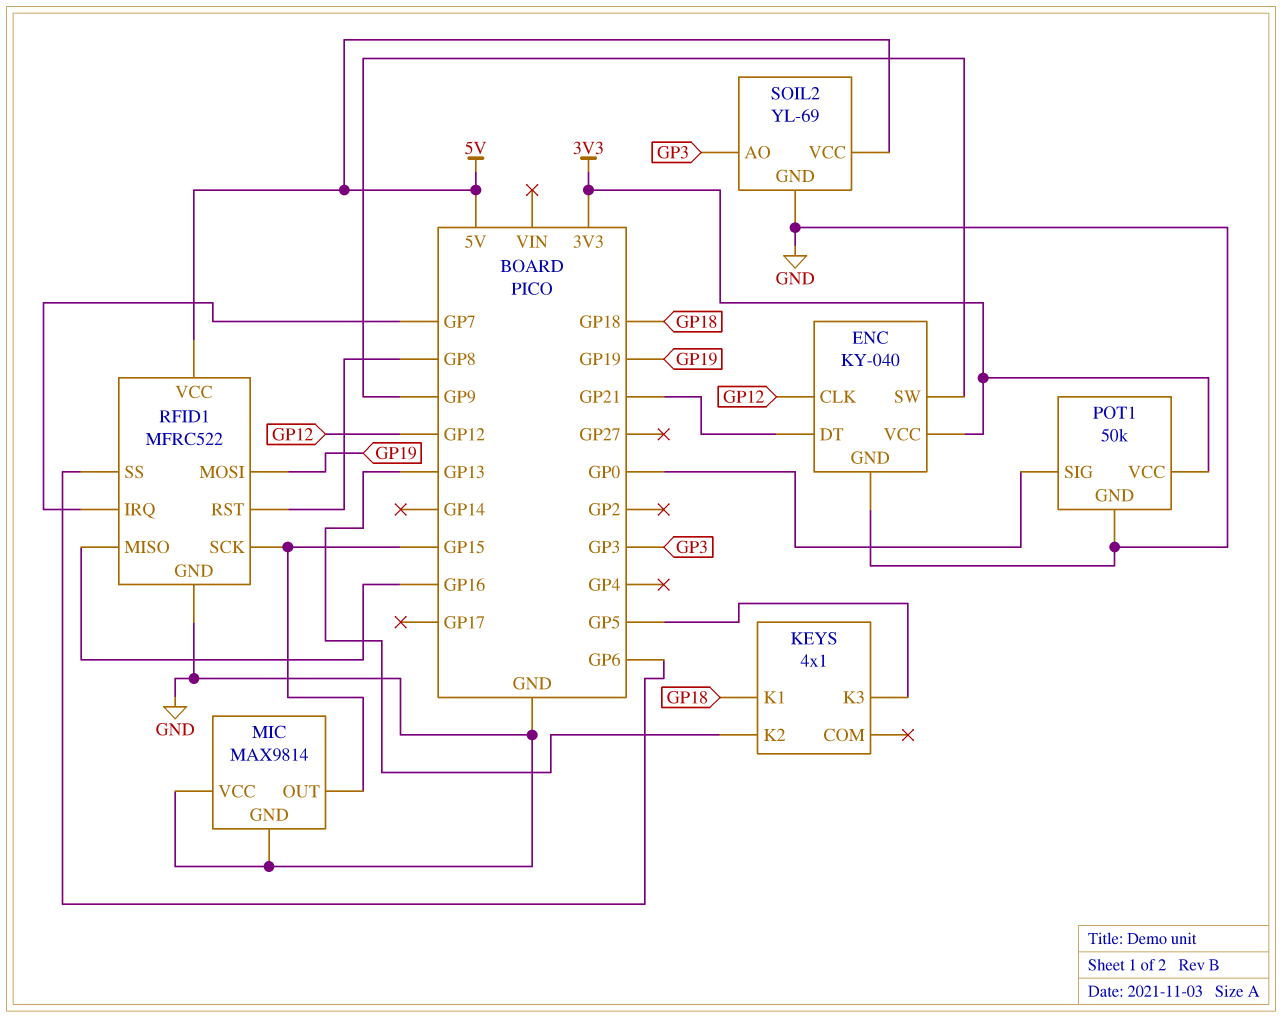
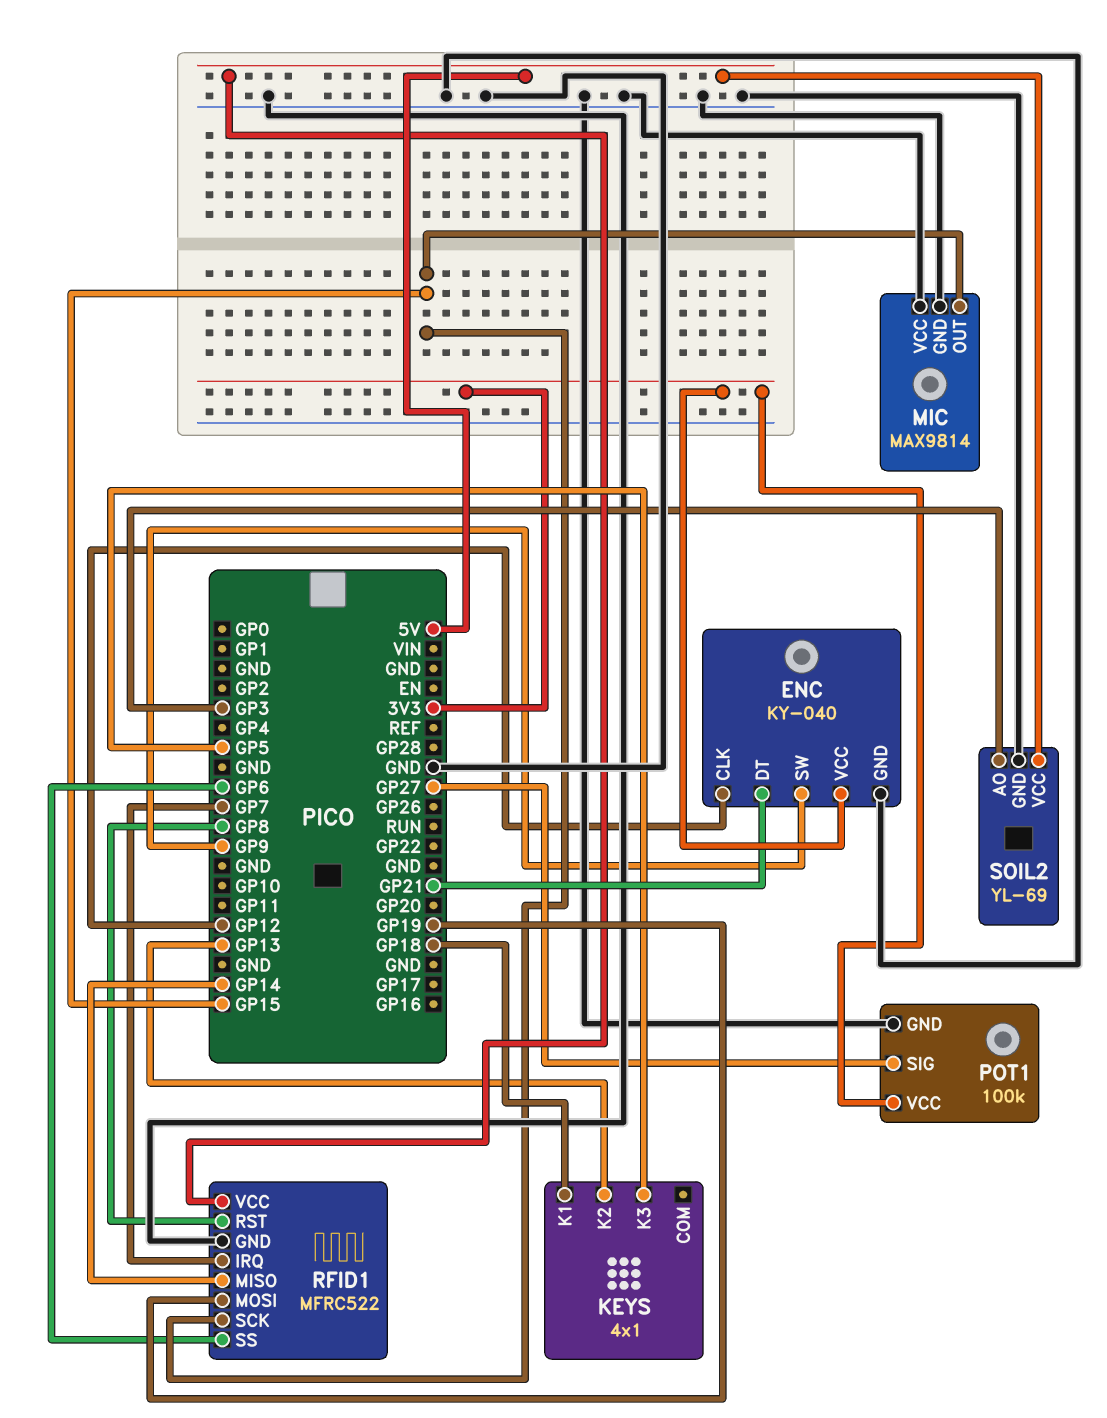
POT1: 50k -> 100k
POT1 pin SIG: GP0 -> GP27
RFID1 pin MISO: GP16 -> GP14

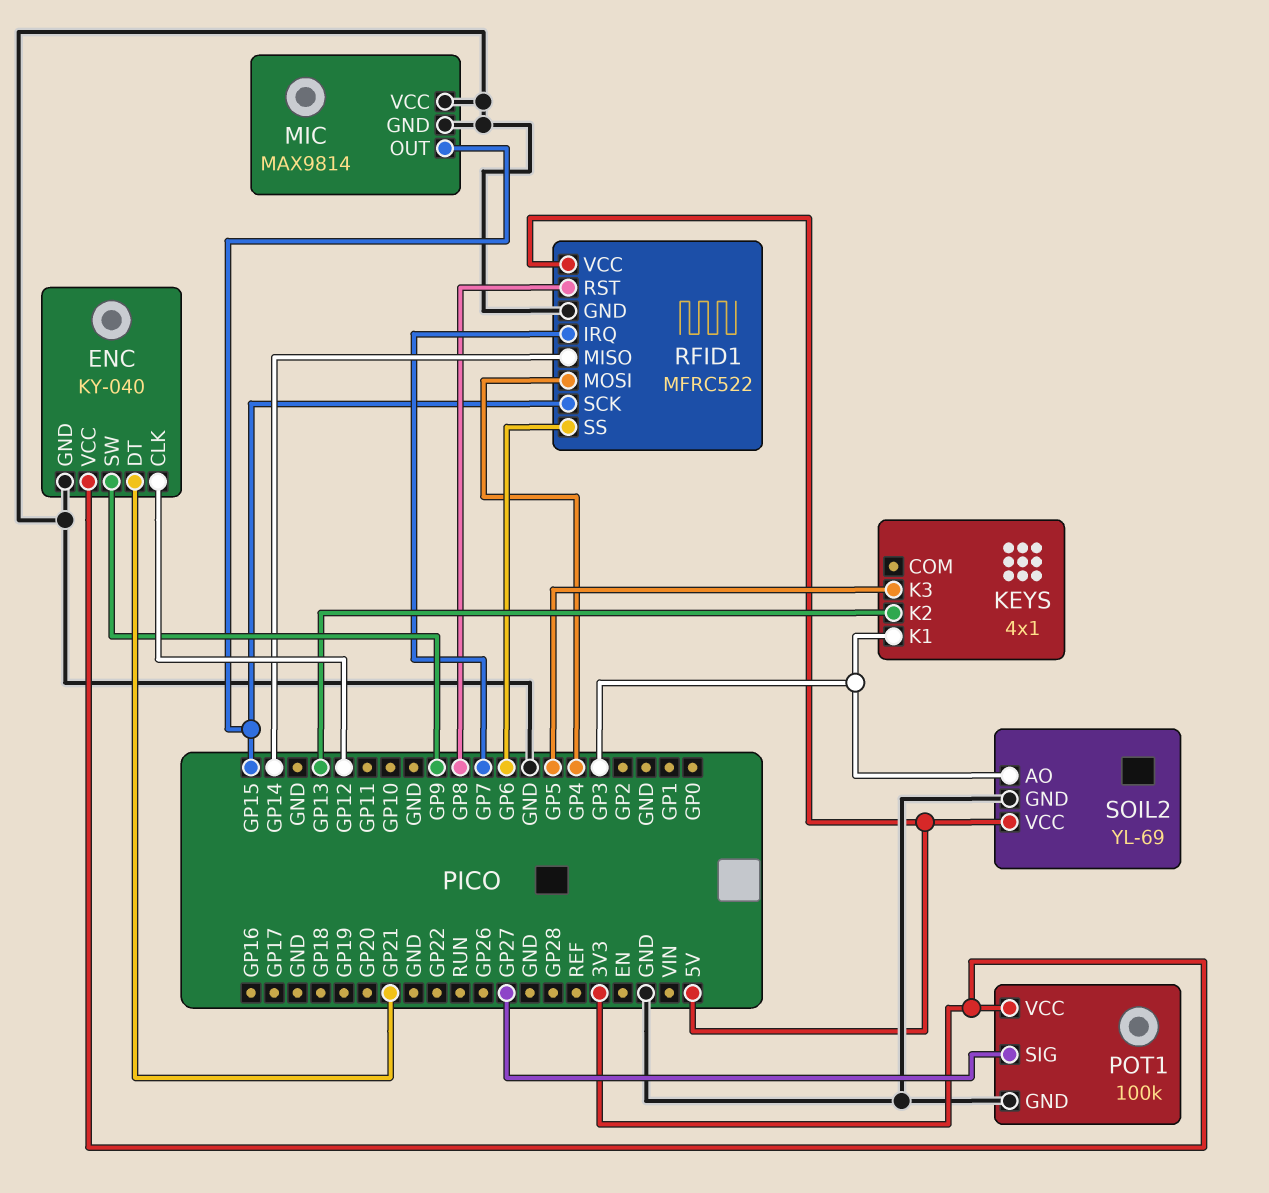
KEYS pin K1: GP18 -> GP3
RFID1 pin MOSI: GP19 -> GP4

